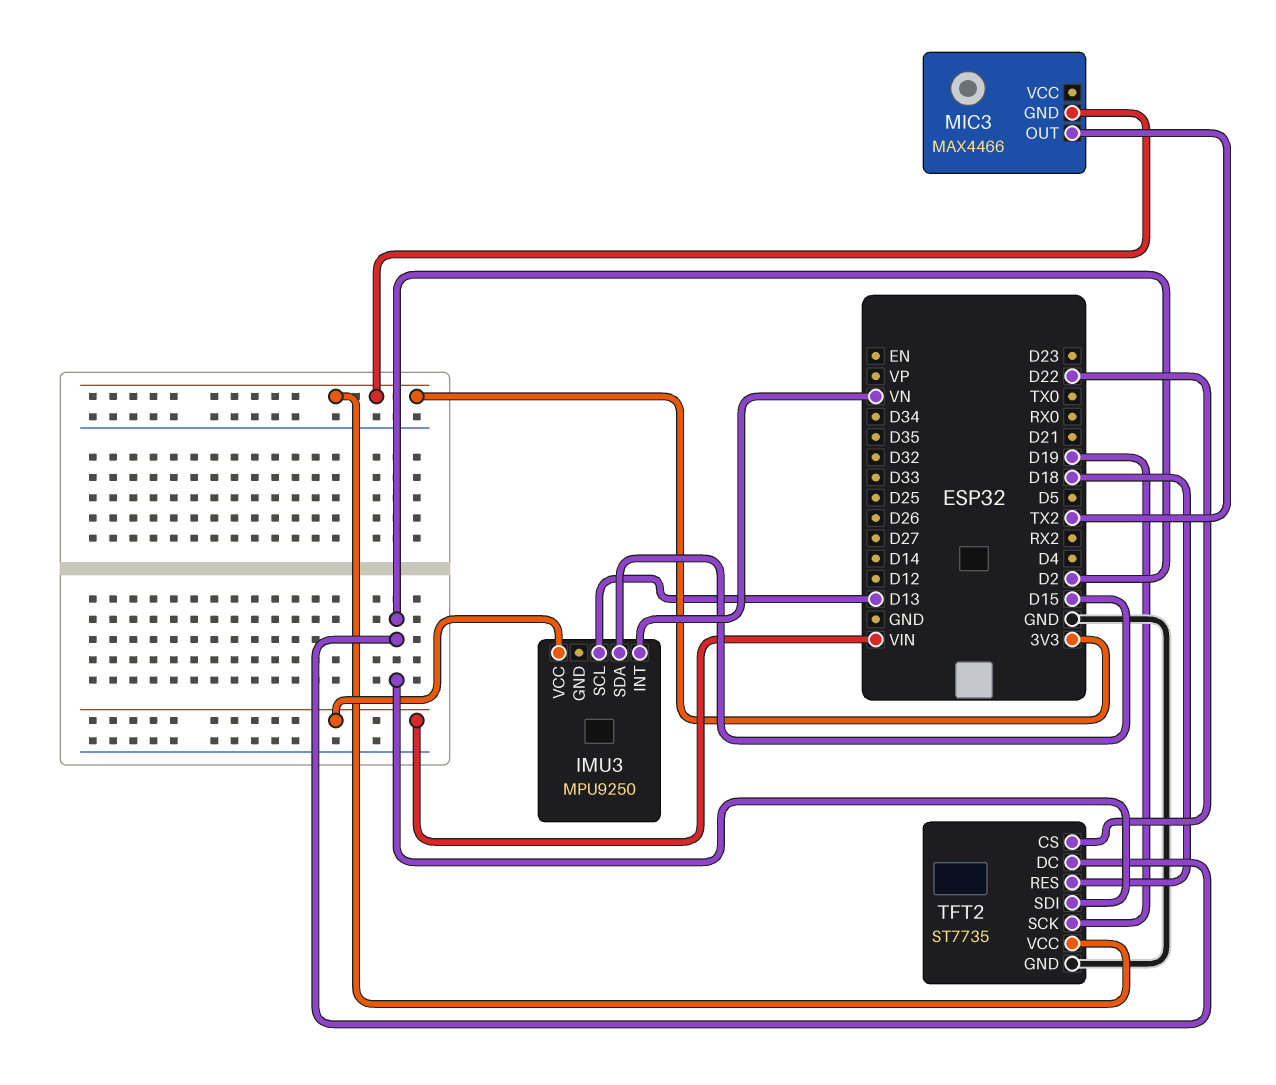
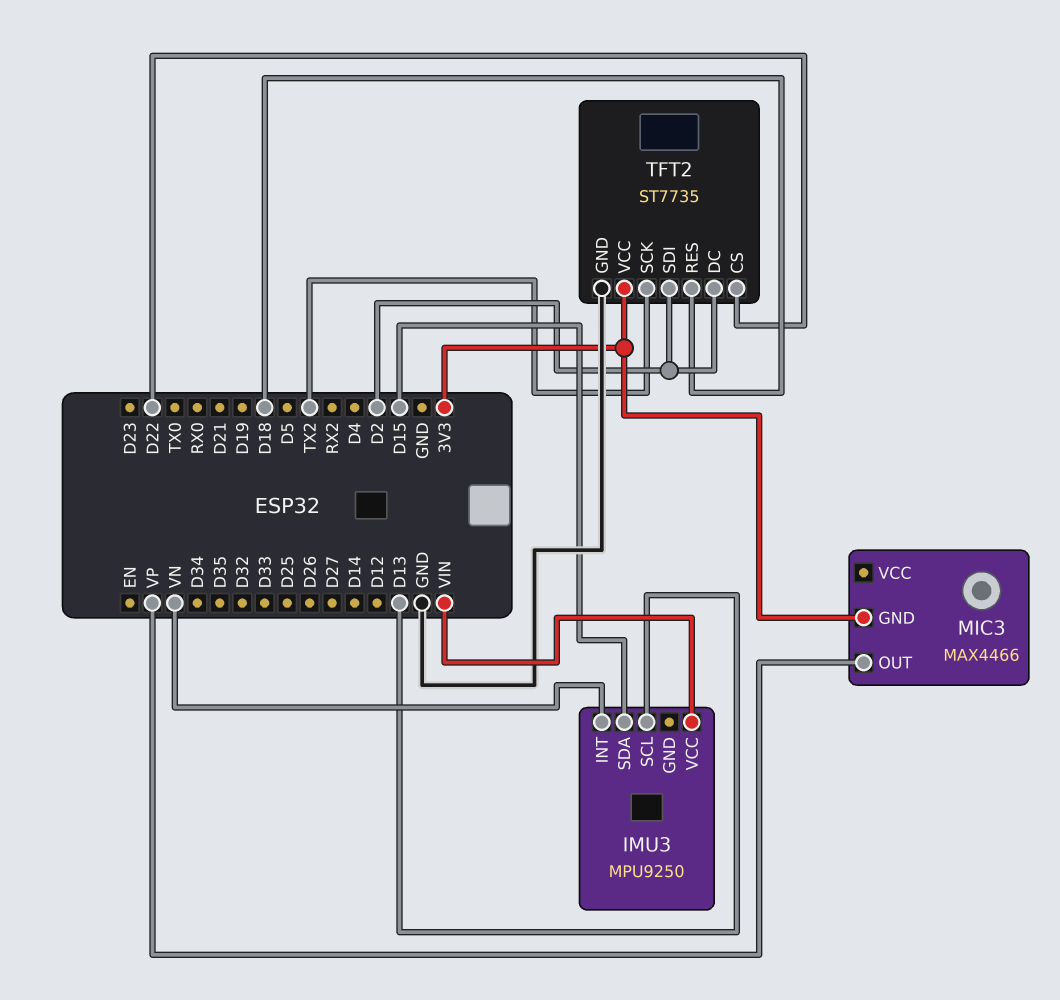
MIC3 pin OUT: TX2 -> VP
TFT2 pin SCK: D19 -> TX2

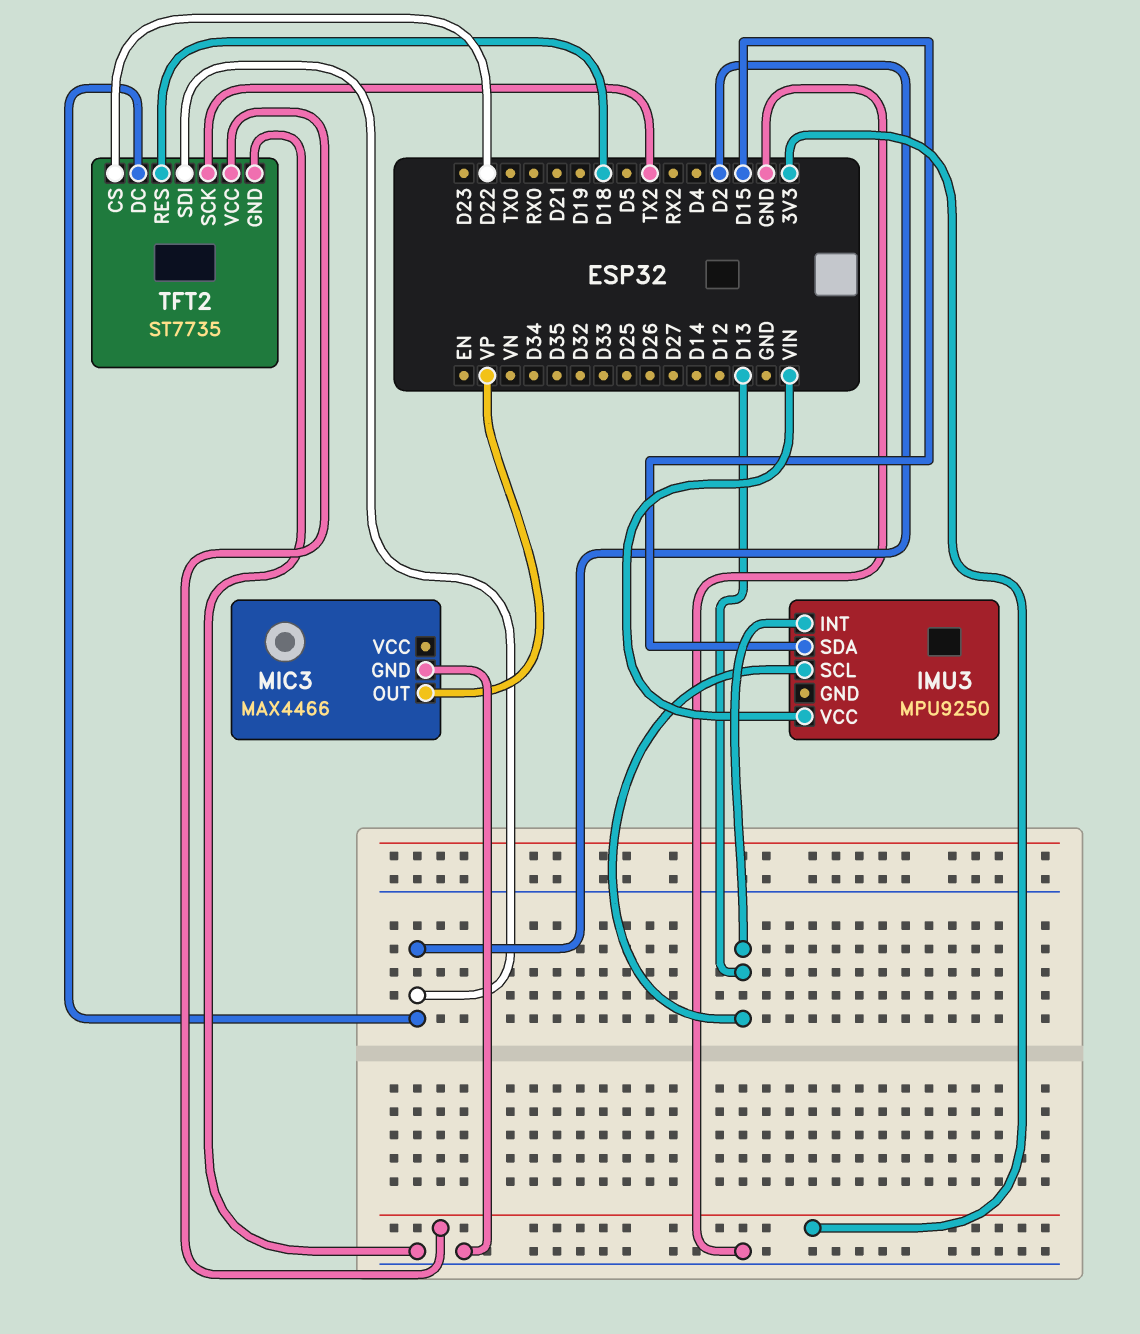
IMU3 pin INT: VN -> D13
MIC3 pin GND: 3V3 -> GND

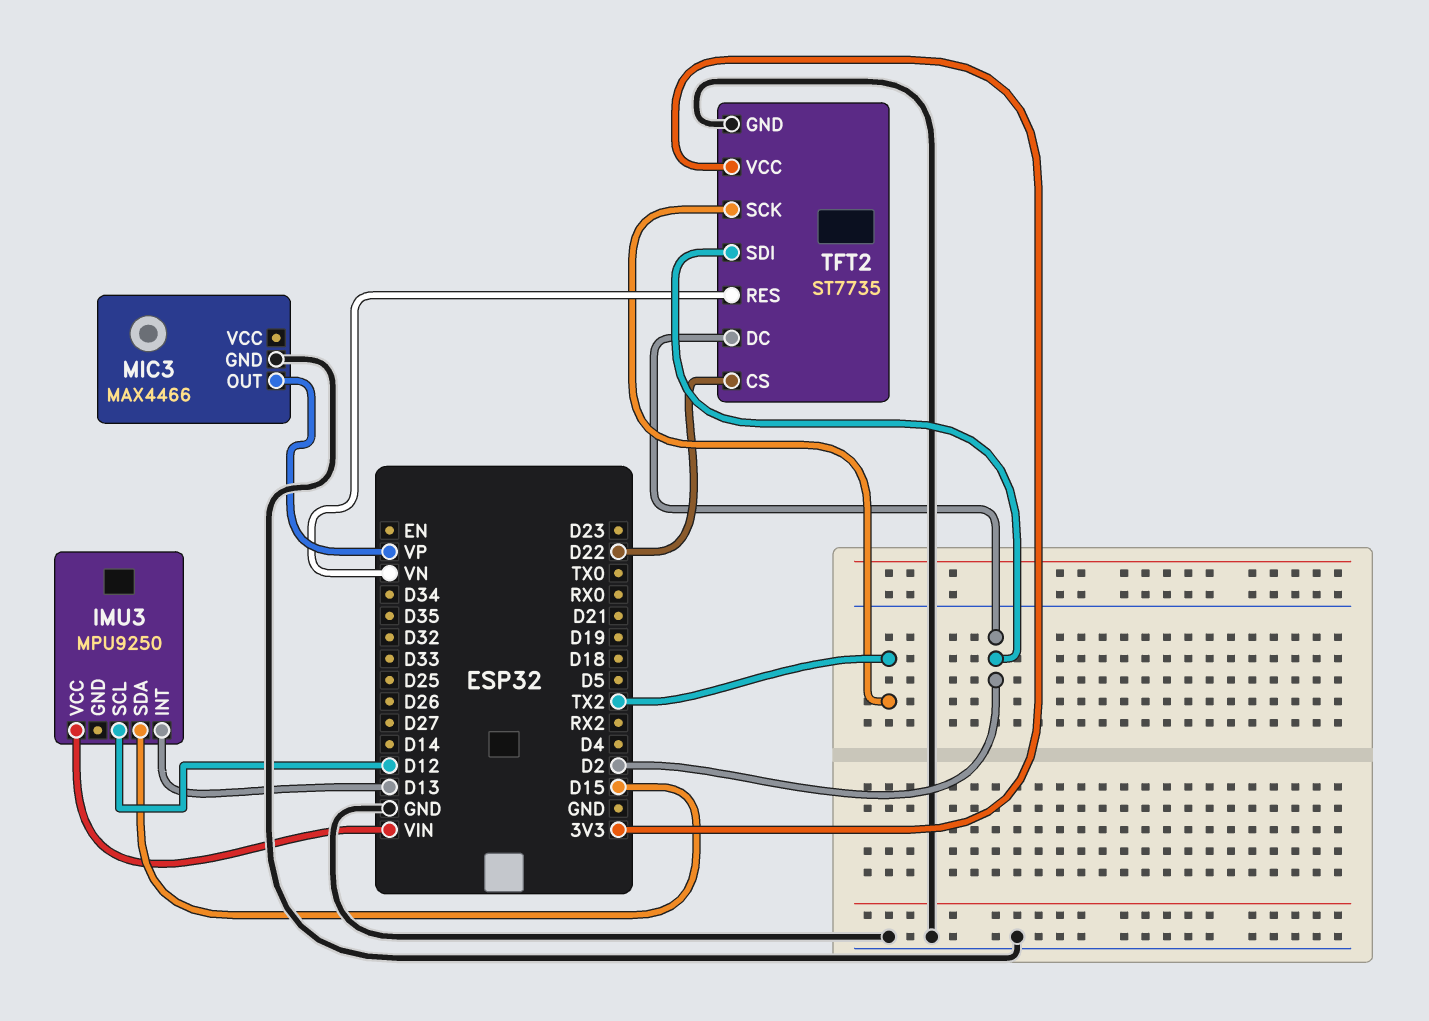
IMU3 pin SCL: D13 -> D12
TFT2 pin RES: D18 -> VN

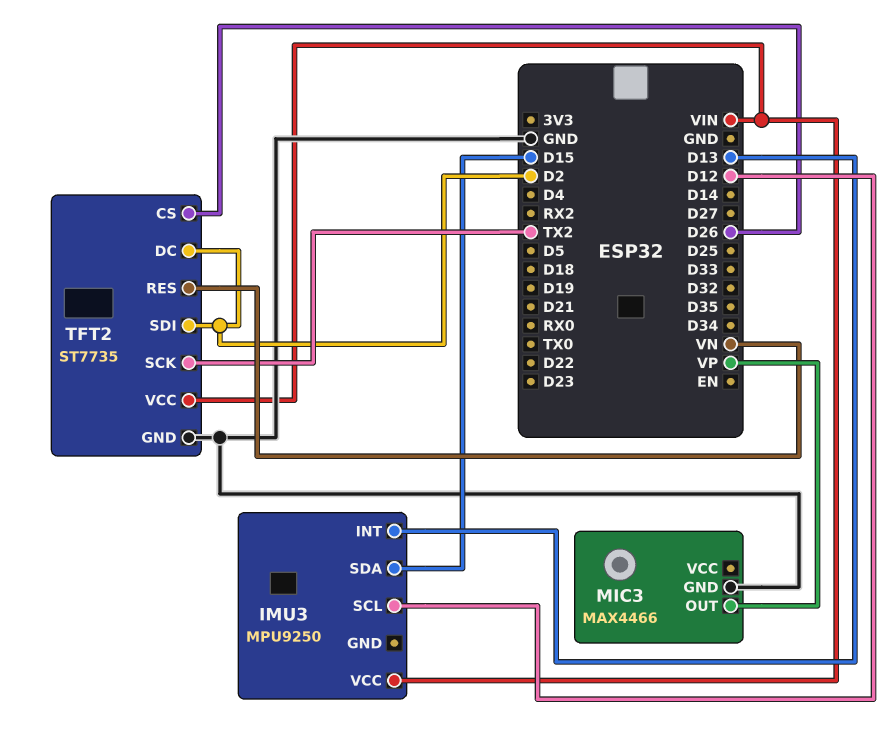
TFT2 pin CS: D22 -> D26
TFT2 pin VCC: 3V3 -> VIN

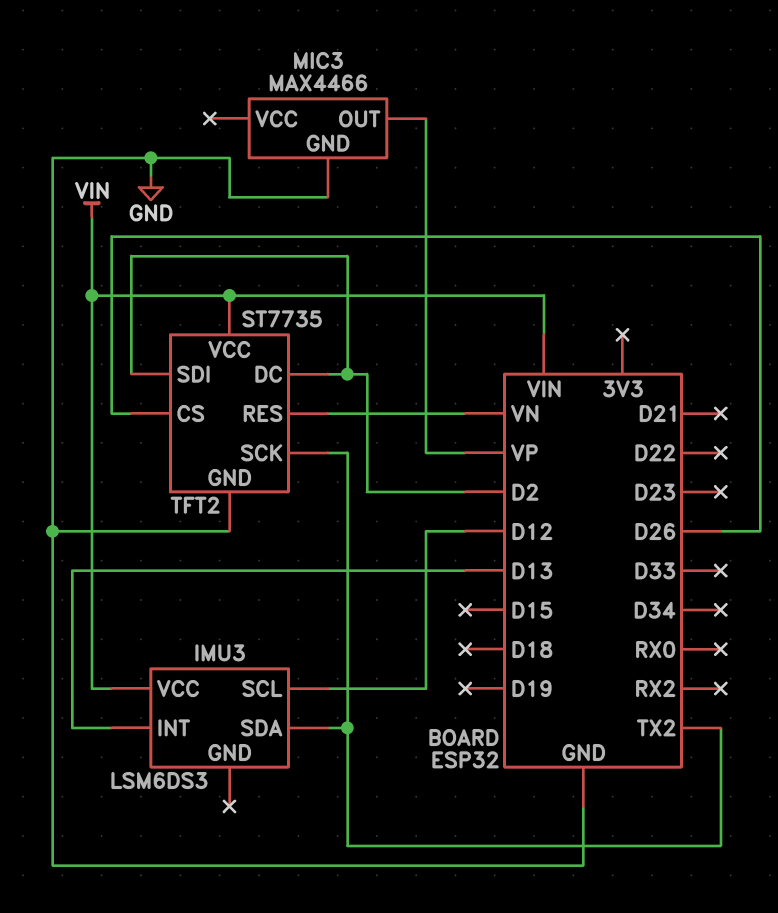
IMU3: MPU9250 -> LSM6DS3
IMU3 pin SDA: D15 -> TX2

